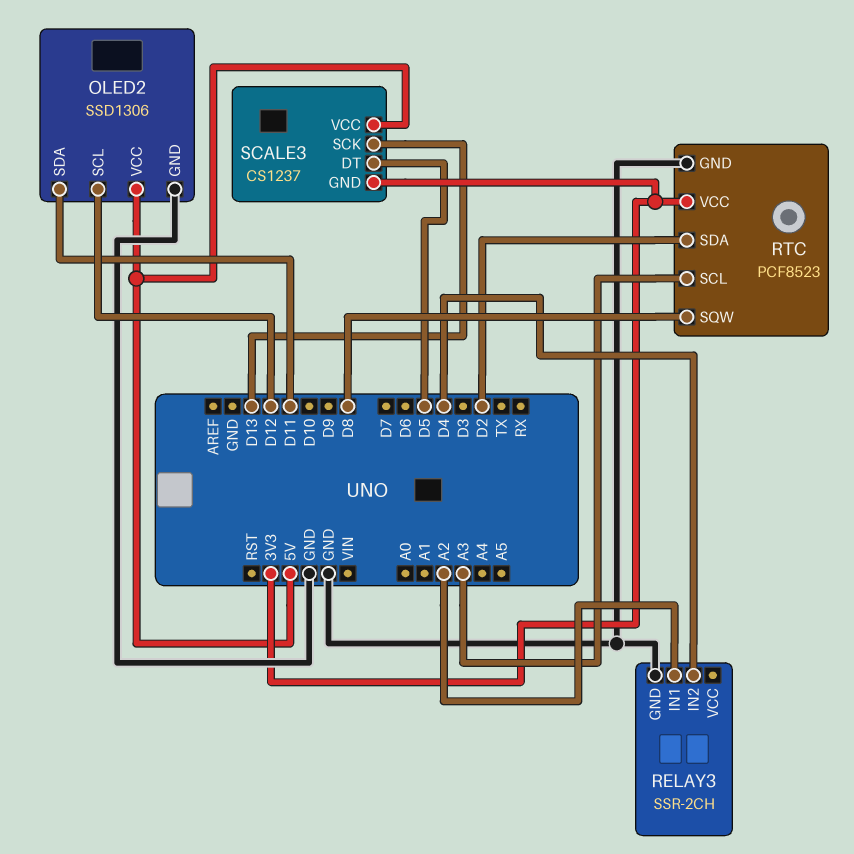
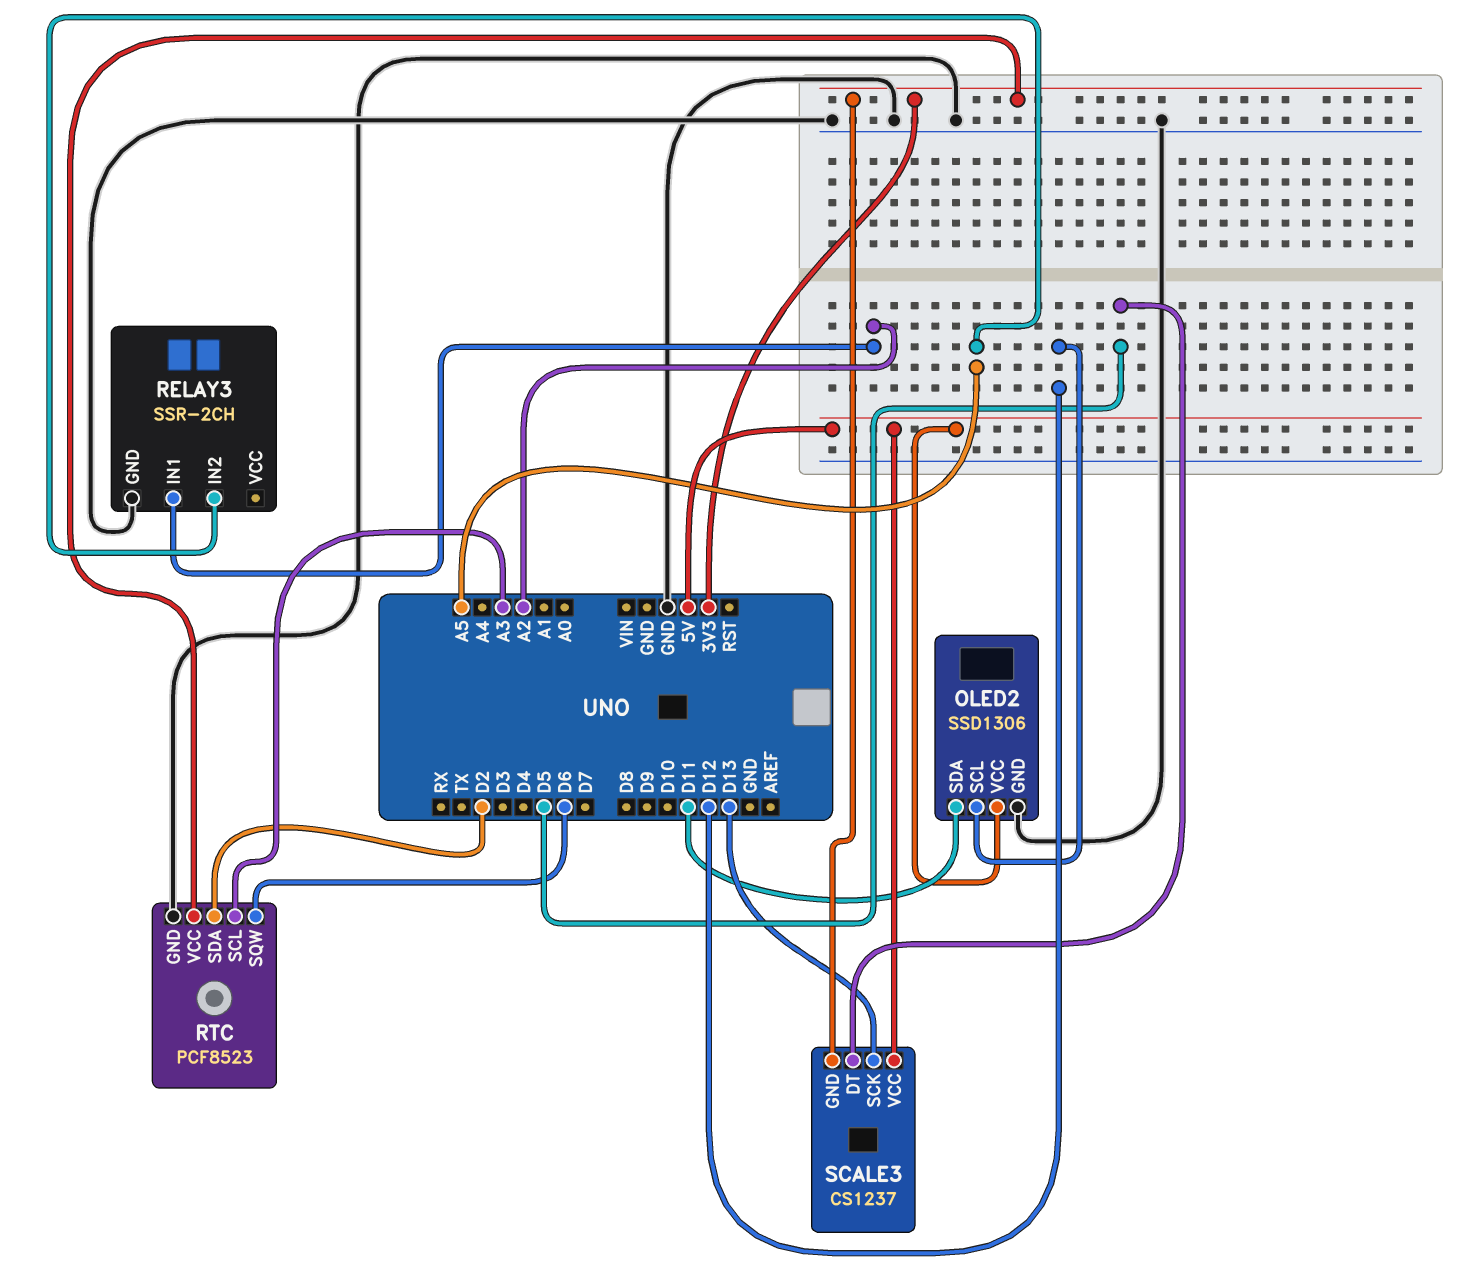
RELAY3 pin IN2: D4 -> A5
RTC pin SQW: D8 -> D6

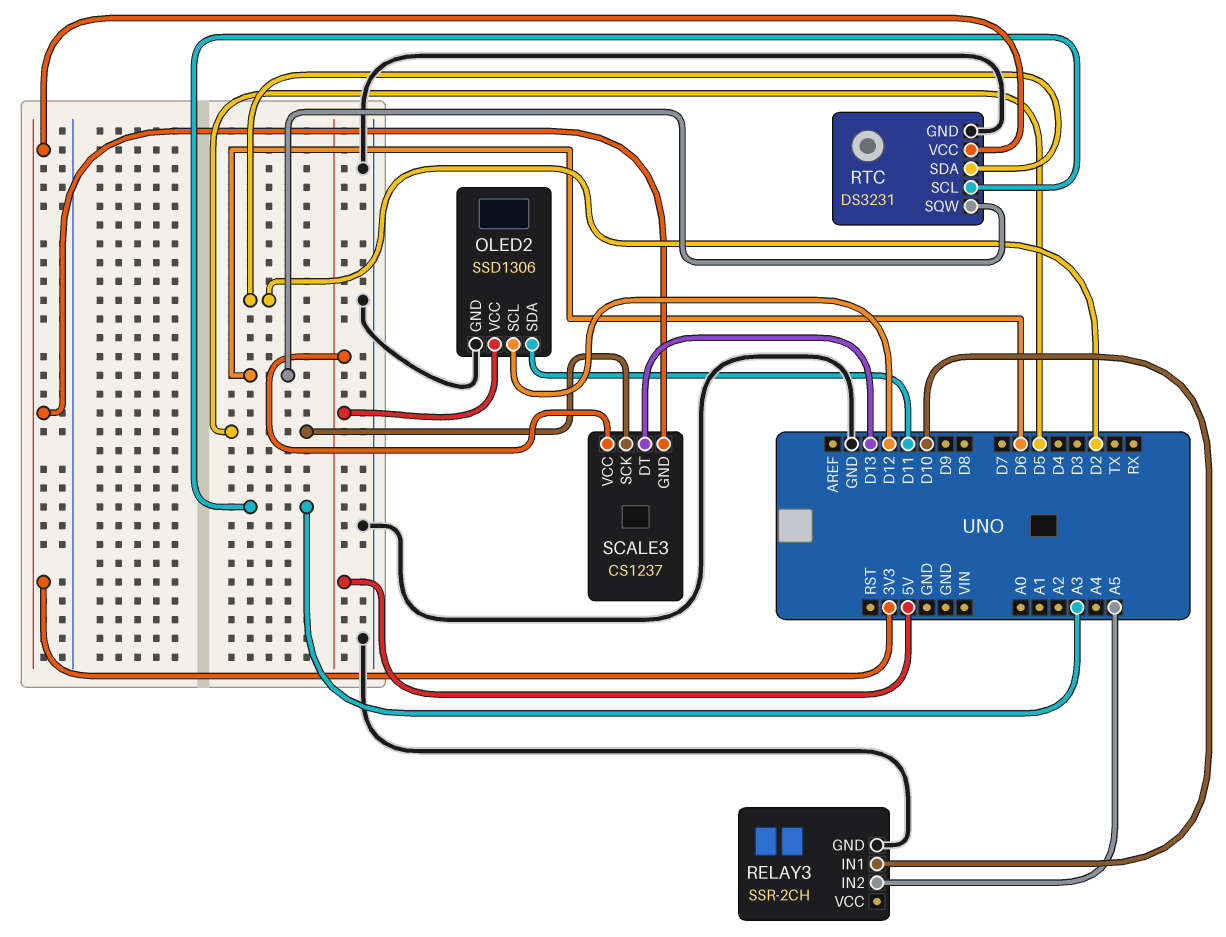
RELAY3 pin IN1: A2 -> D10
RTC: PCF8523 -> DS3231
SCALE3 pin DT: D5 -> D13
SCALE3 pin SCK: D13 -> D5

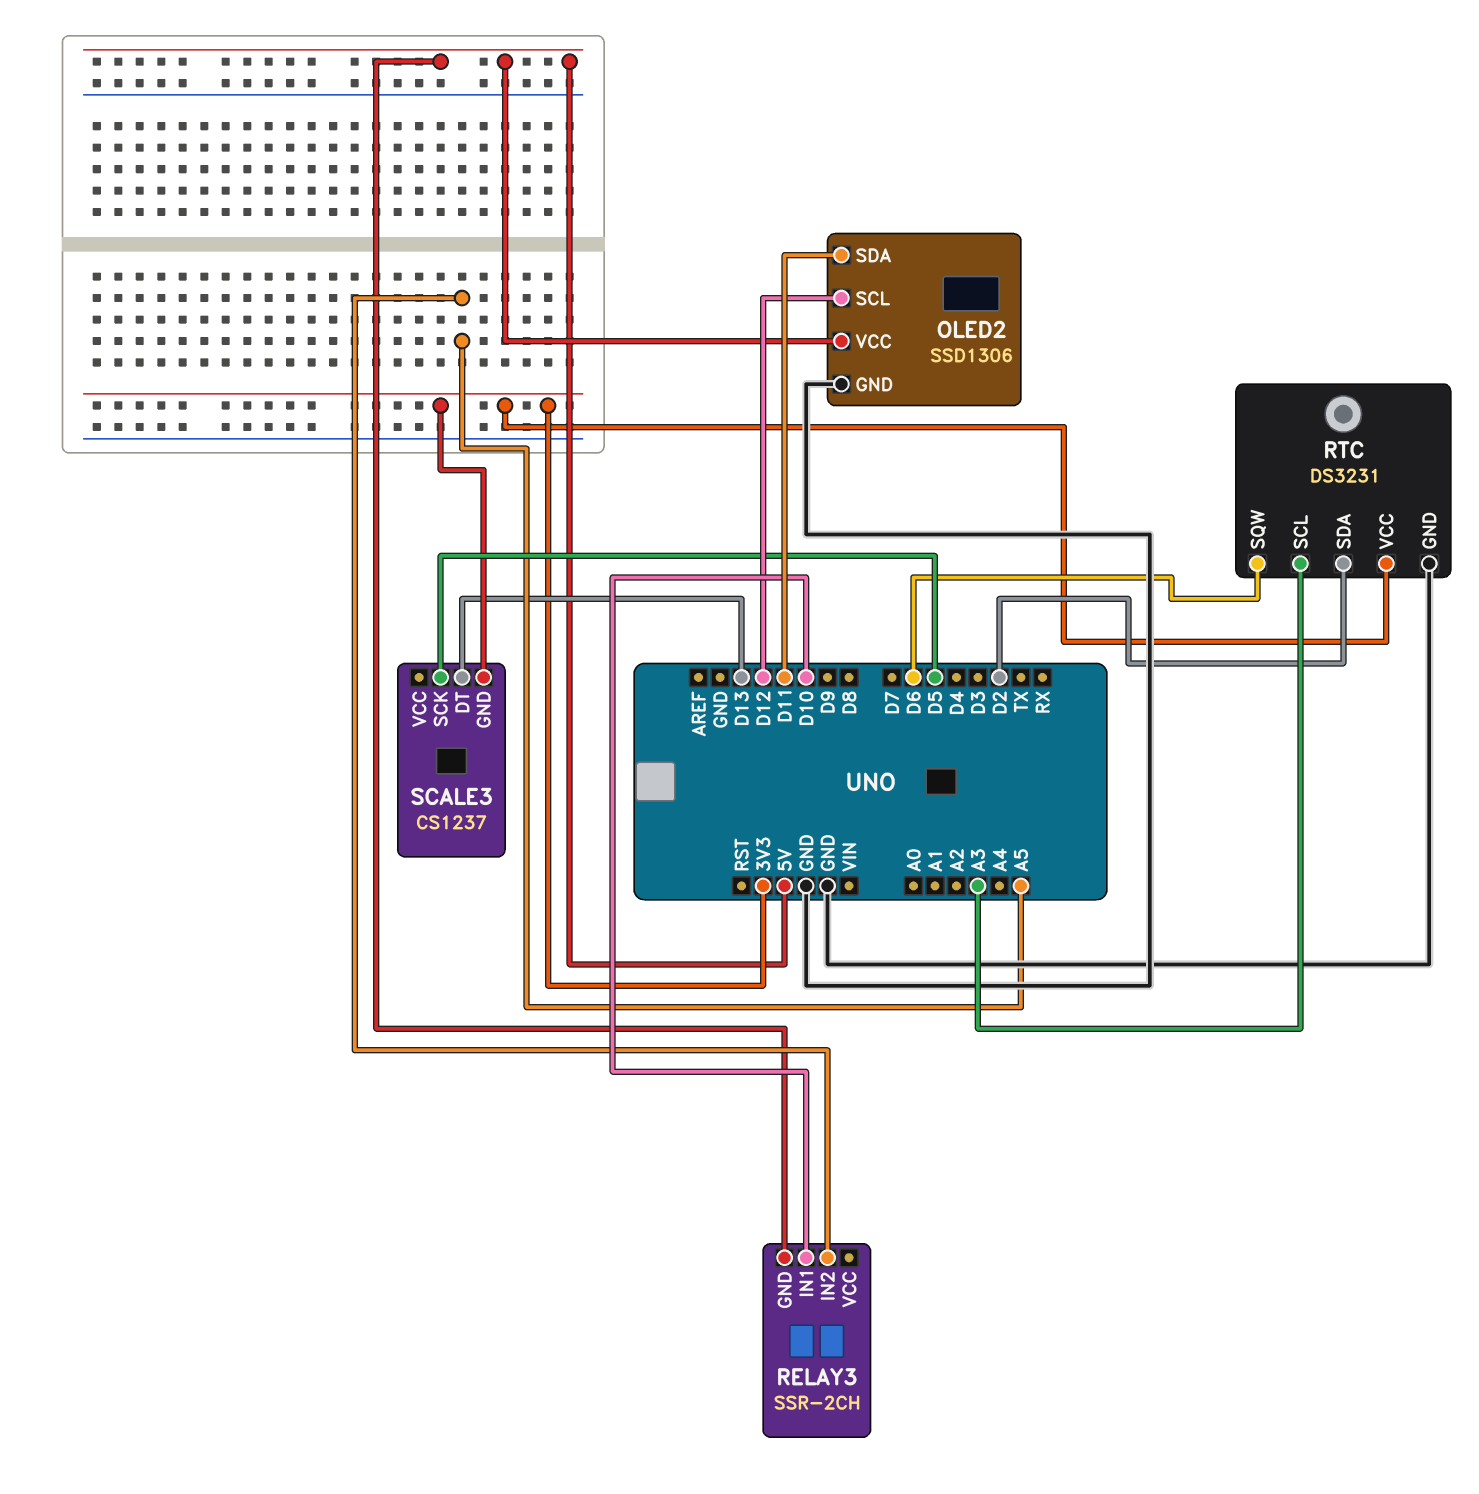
RELAY3 pin GND: GND -> 5V
SCALE3 pin VCC: 5V -> none

